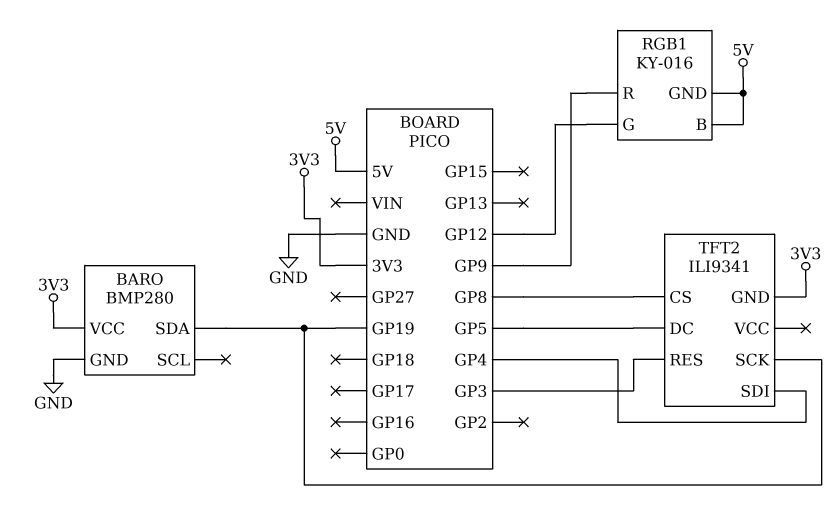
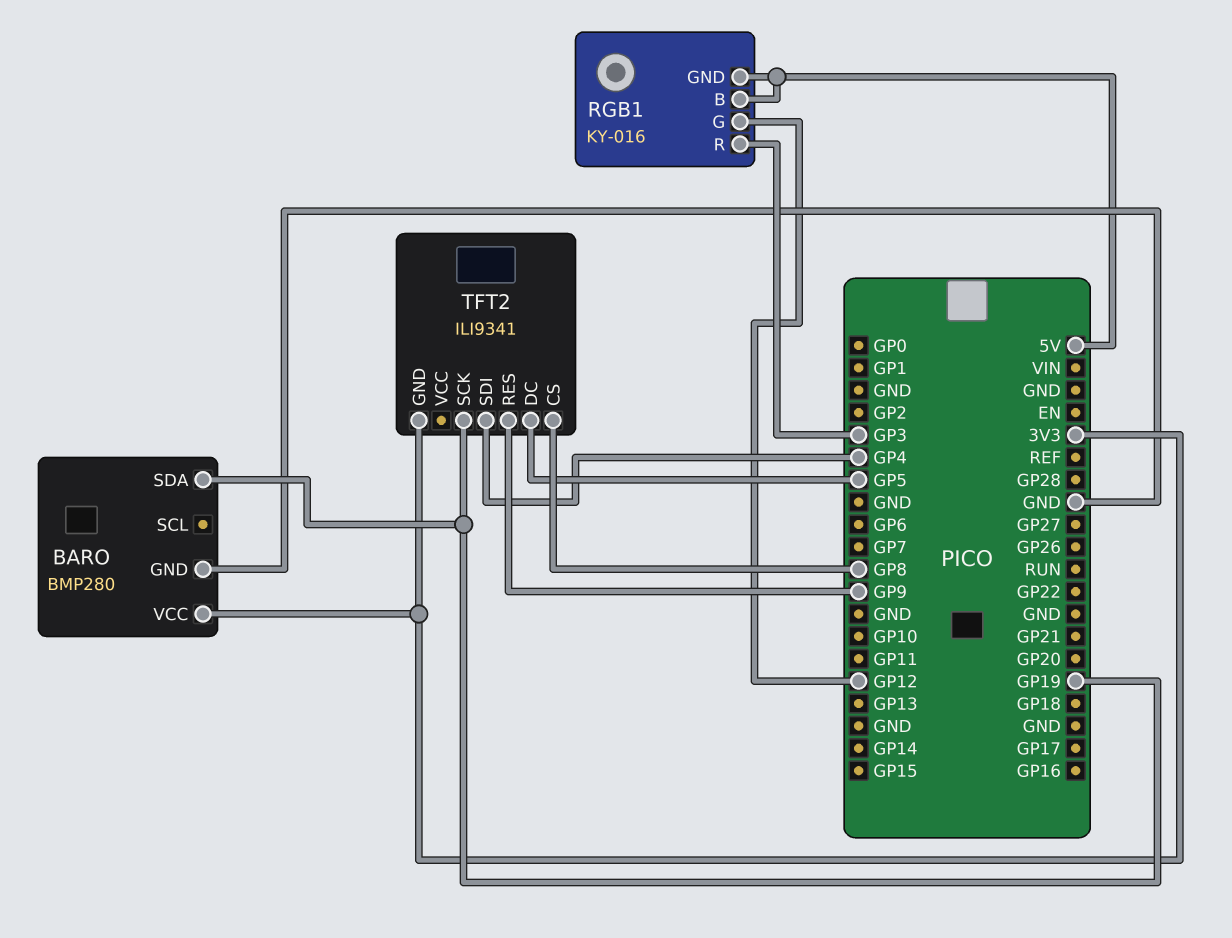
RGB1 pin R: GP9 -> GP3
TFT2 pin RES: GP3 -> GP9

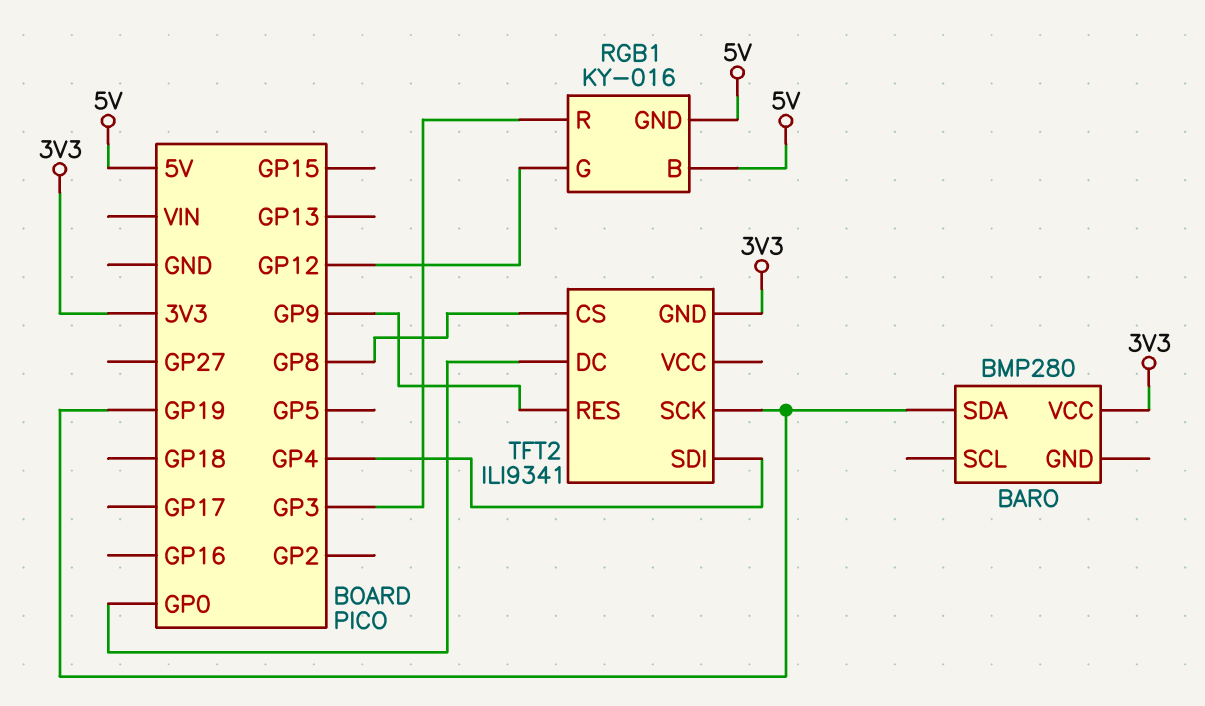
BARO pin GND: GND -> none
TFT2 pin DC: GP5 -> GP0

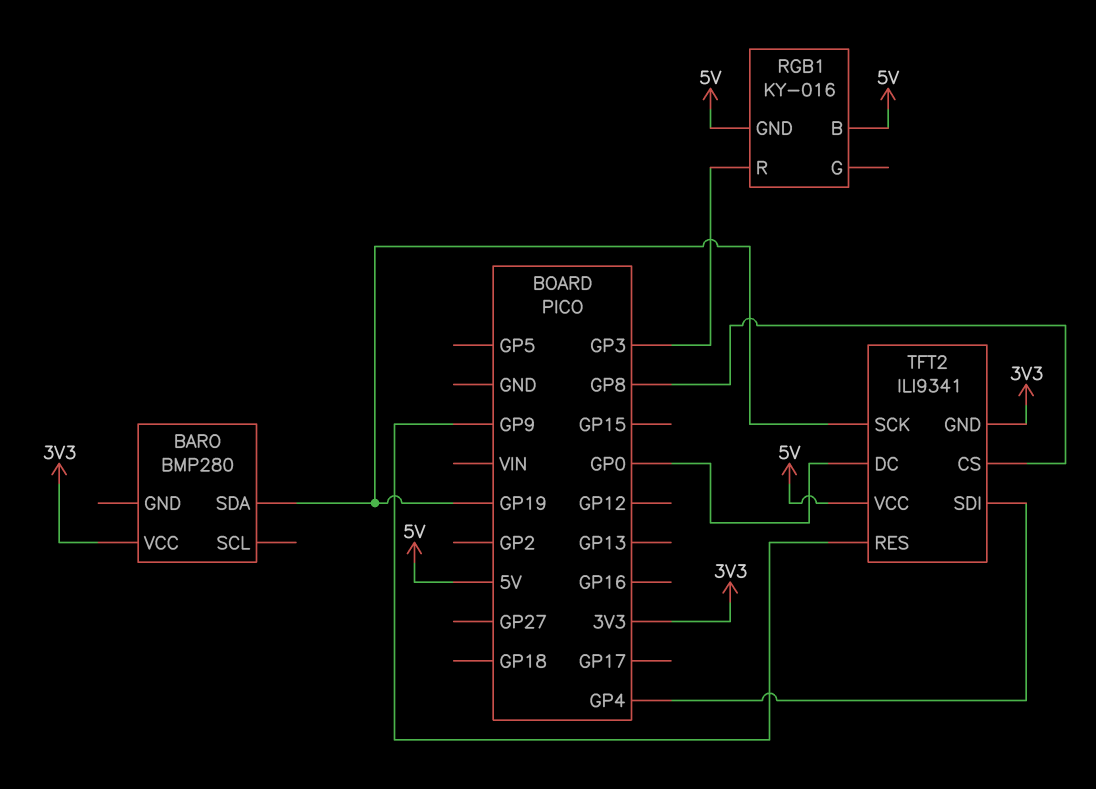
RGB1 pin G: GP12 -> none
TFT2 pin VCC: none -> 5V

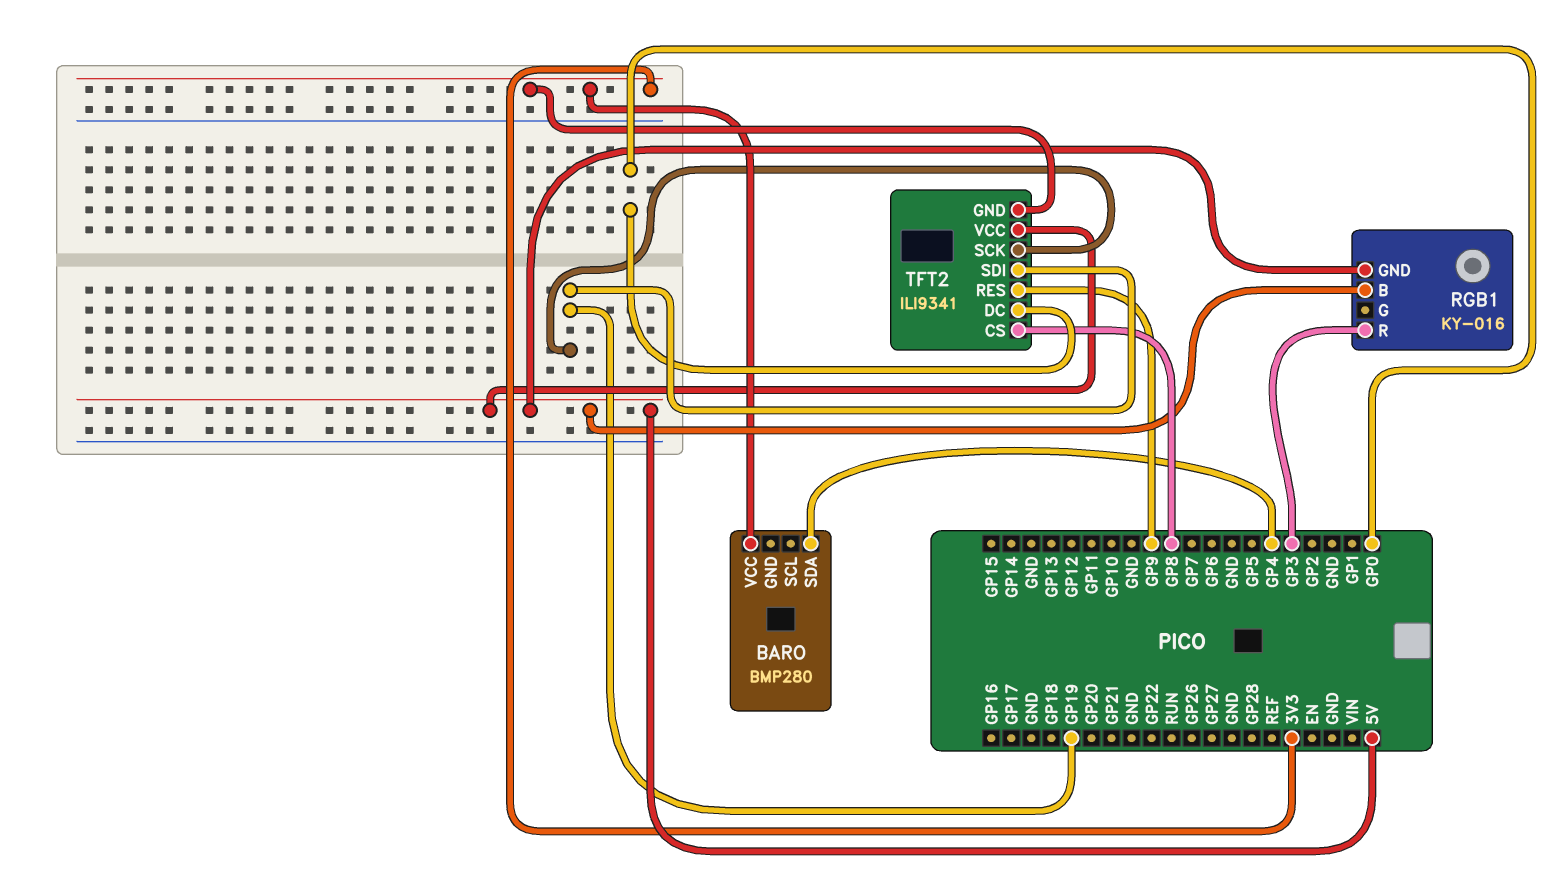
BARO pin SDA: GP19 -> GP4
TFT2 pin SDI: GP4 -> GP19

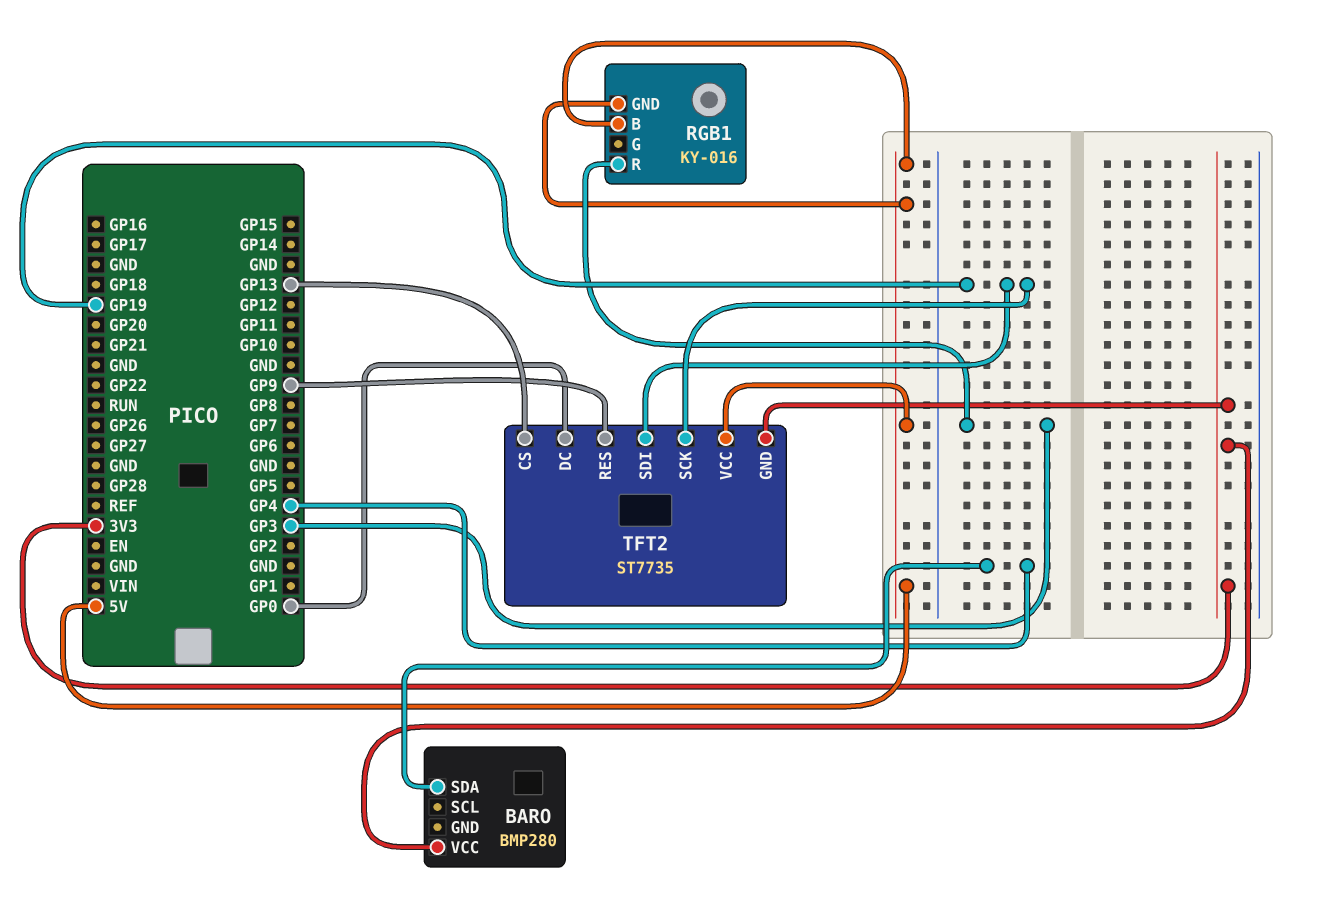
TFT2: ILI9341 -> ST7735
TFT2 pin CS: GP8 -> GP13

